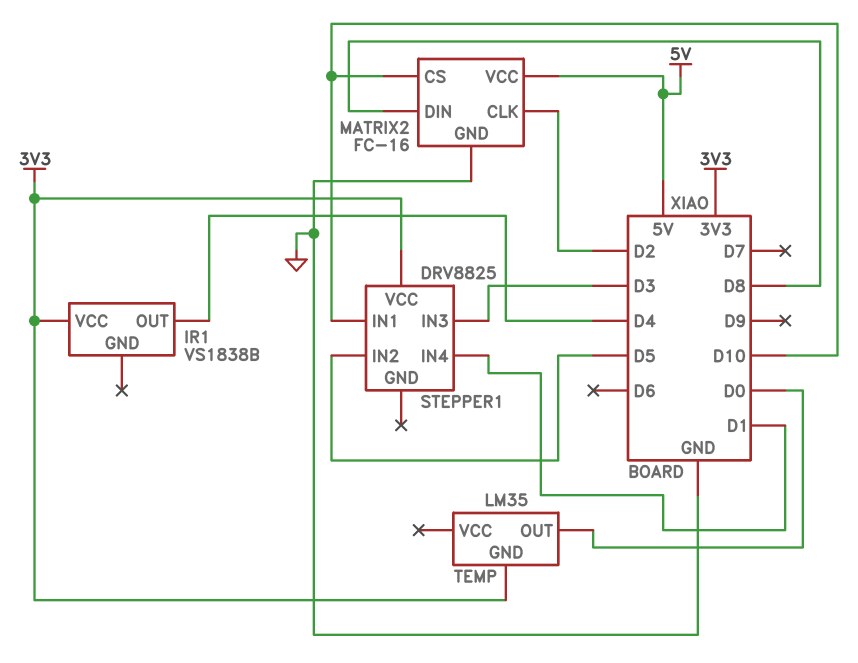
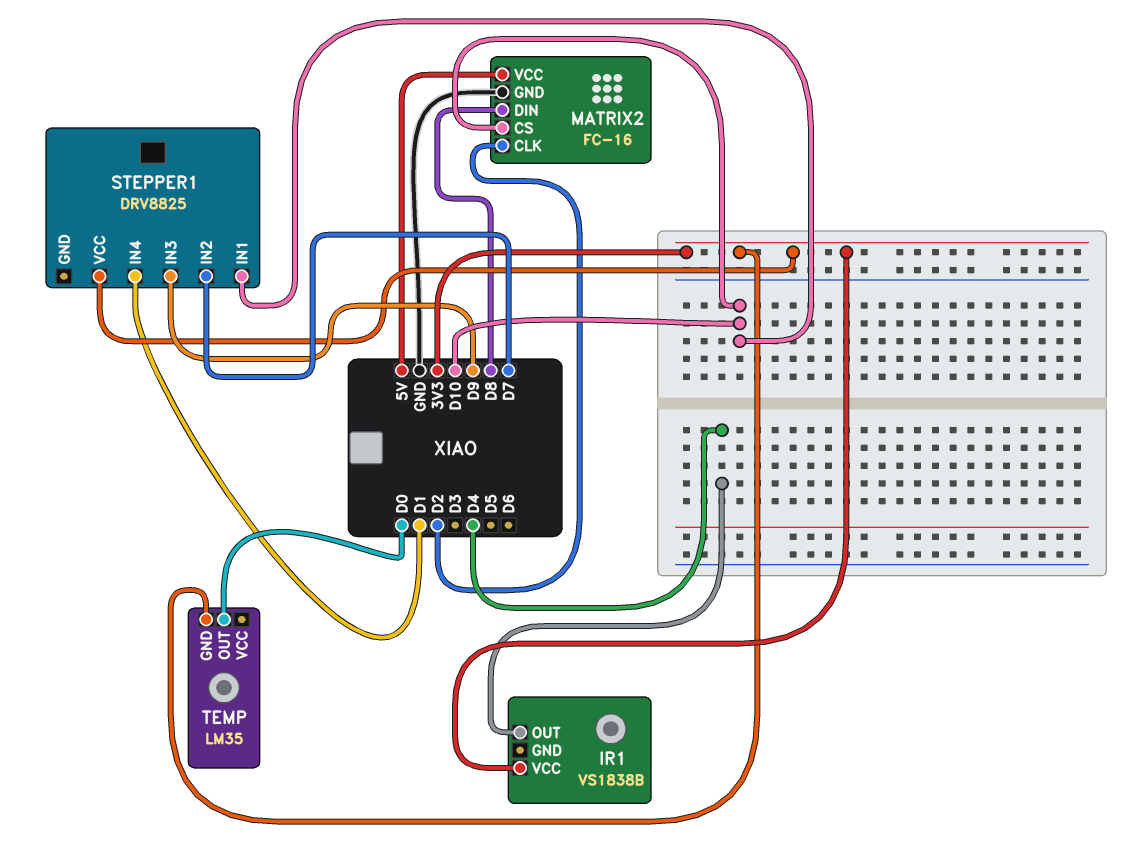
STEPPER1 pin IN2: D5 -> D7
STEPPER1 pin IN3: D3 -> D9

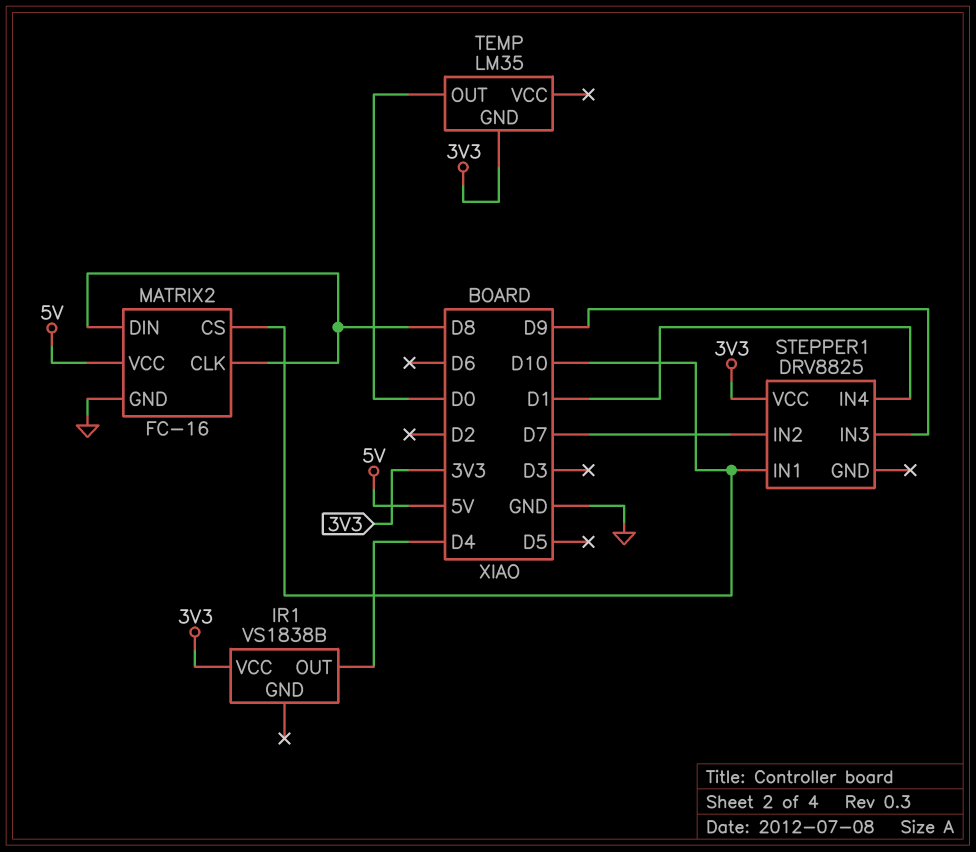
MATRIX2 pin CLK: D2 -> D8

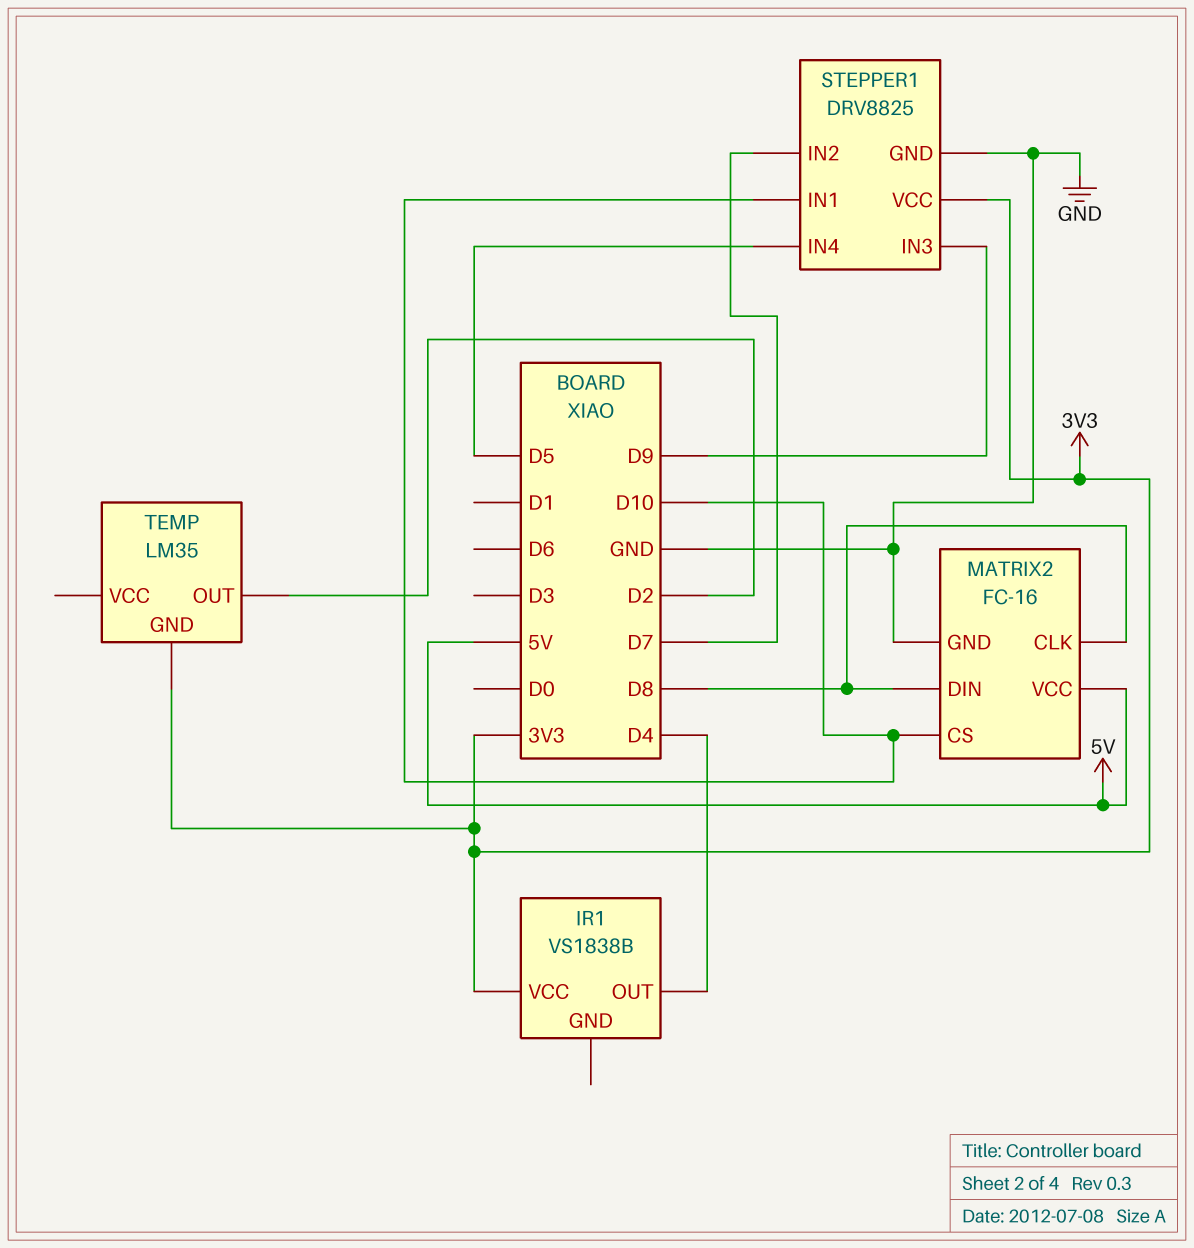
STEPPER1 pin GND: none -> GND
STEPPER1 pin IN4: D1 -> D5
TEMP pin OUT: D0 -> D2

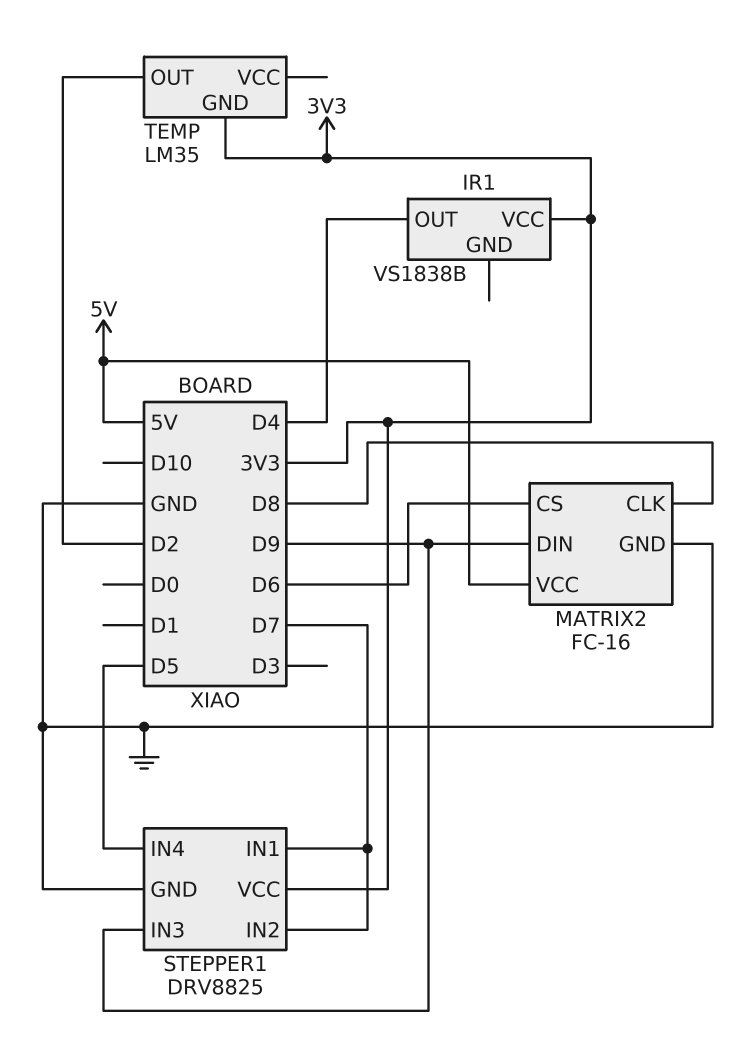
MATRIX2 pin CS: D10 -> D6
MATRIX2 pin DIN: D8 -> D9
STEPPER1 pin IN1: D10 -> D7

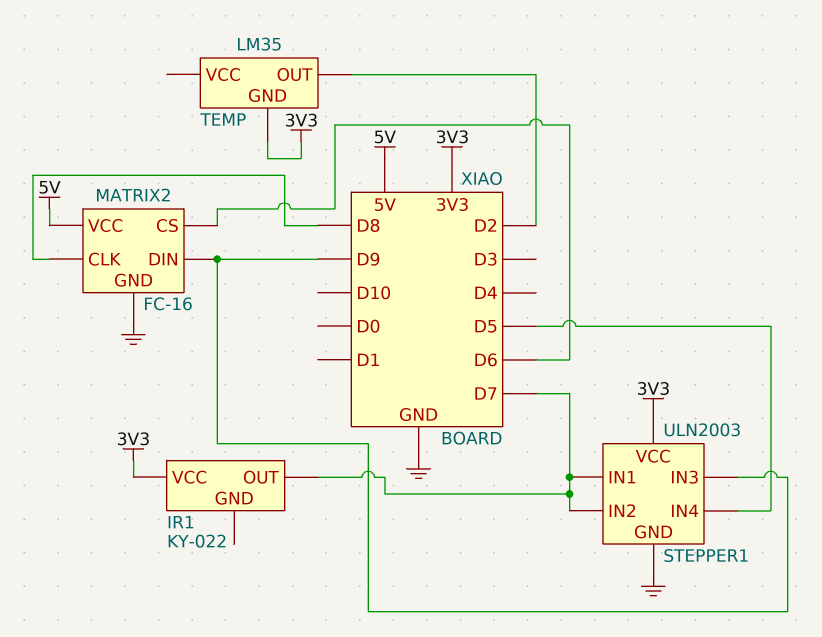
IR1: VS1838B -> KY-022
IR1 pin OUT: D4 -> D7
STEPPER1: DRV8825 -> ULN2003

